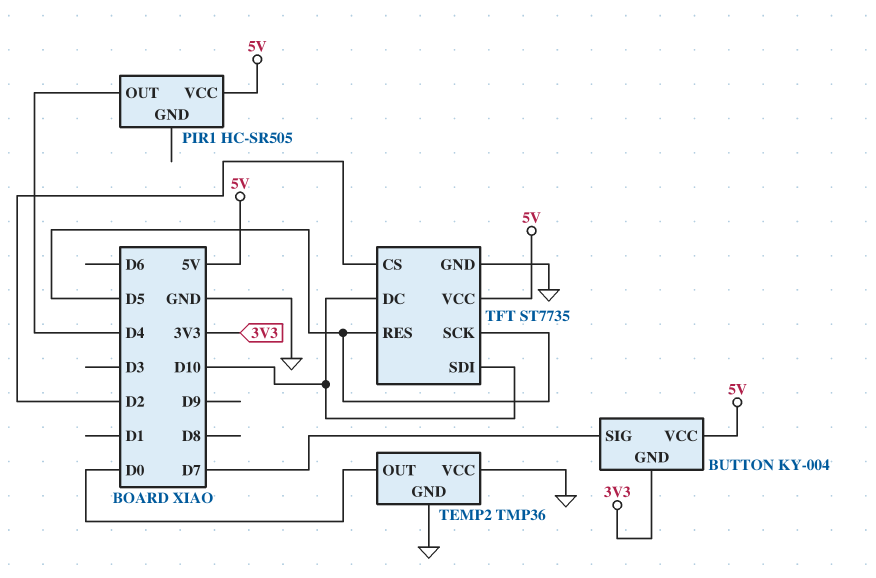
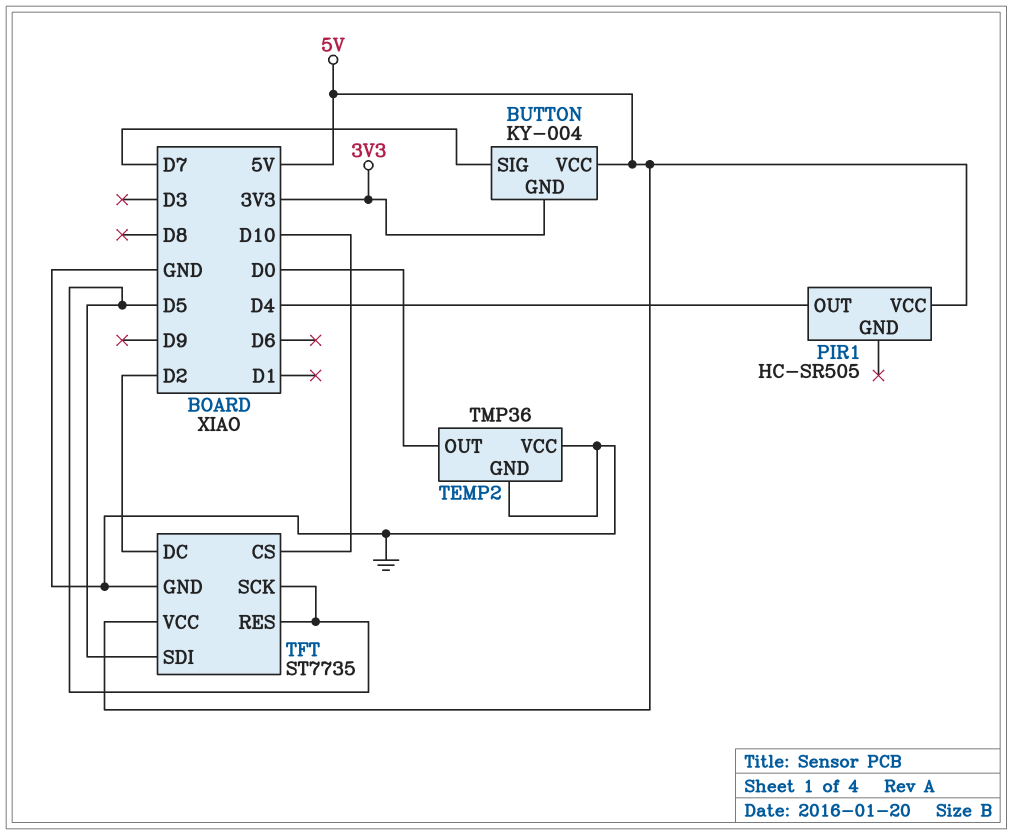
TFT pin CS: D2 -> D10
TFT pin DC: D10 -> D2
TFT pin SDI: D10 -> D5

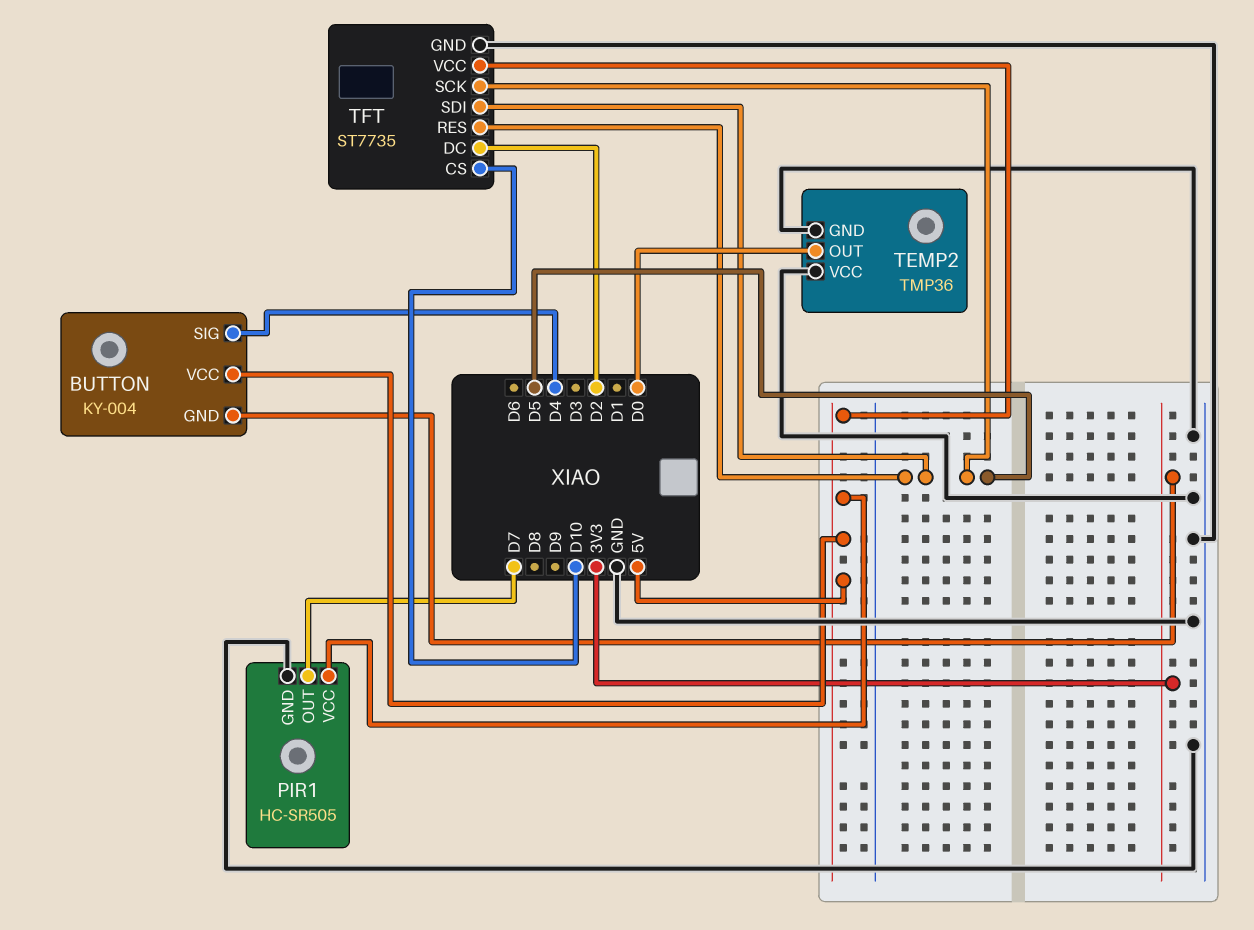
BUTTON pin SIG: D7 -> D4
PIR1 pin GND: none -> GND
PIR1 pin OUT: D4 -> D7

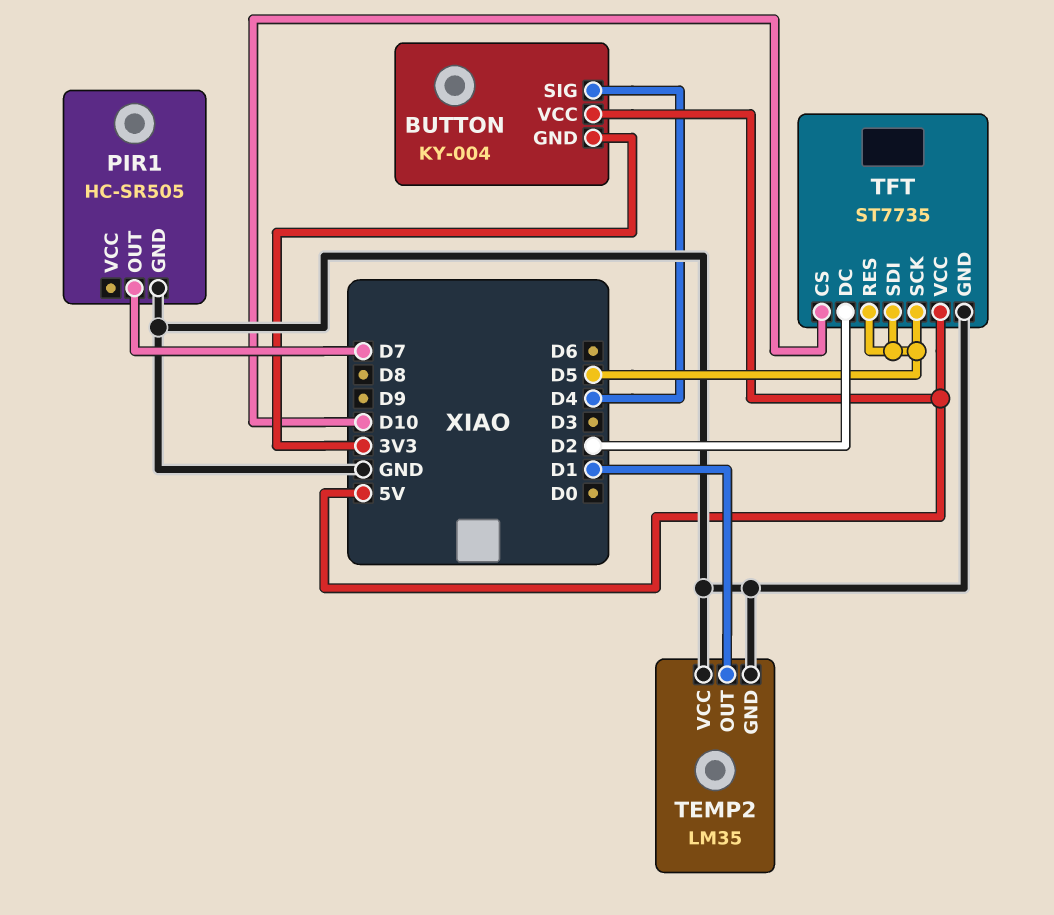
PIR1 pin VCC: 5V -> none
TEMP2: TMP36 -> LM35
TEMP2 pin OUT: D0 -> D1

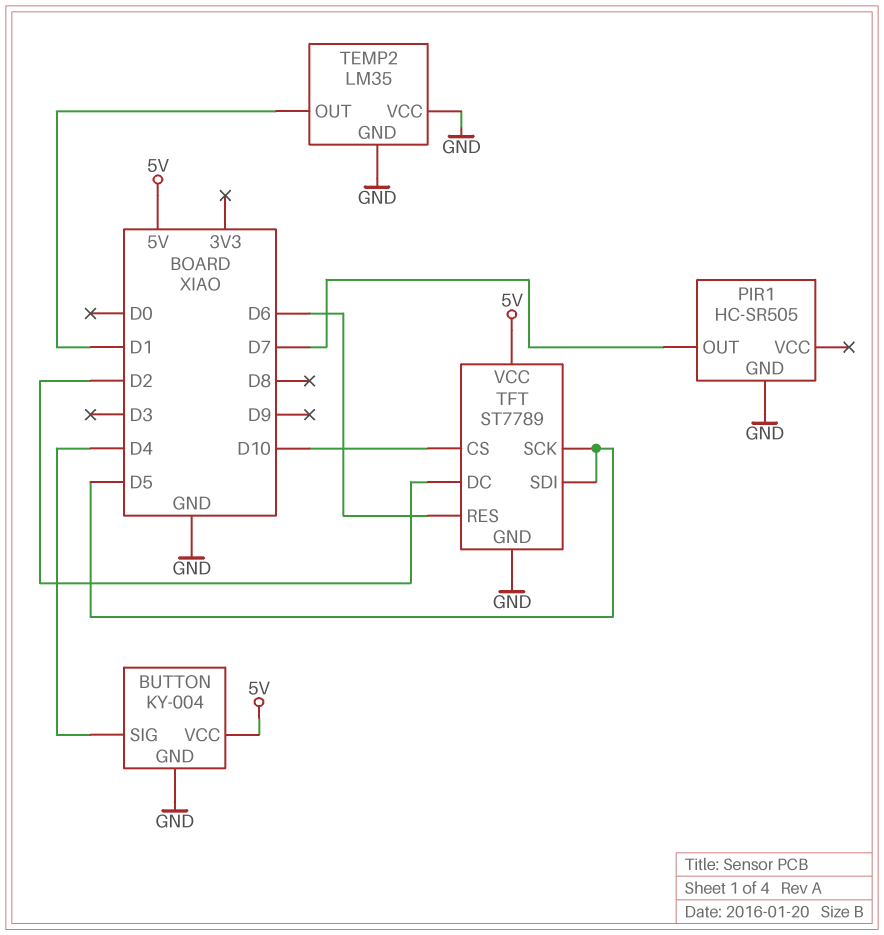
BUTTON pin GND: 3V3 -> GND
TFT: ST7735 -> ST7789
TFT pin RES: D5 -> D6

